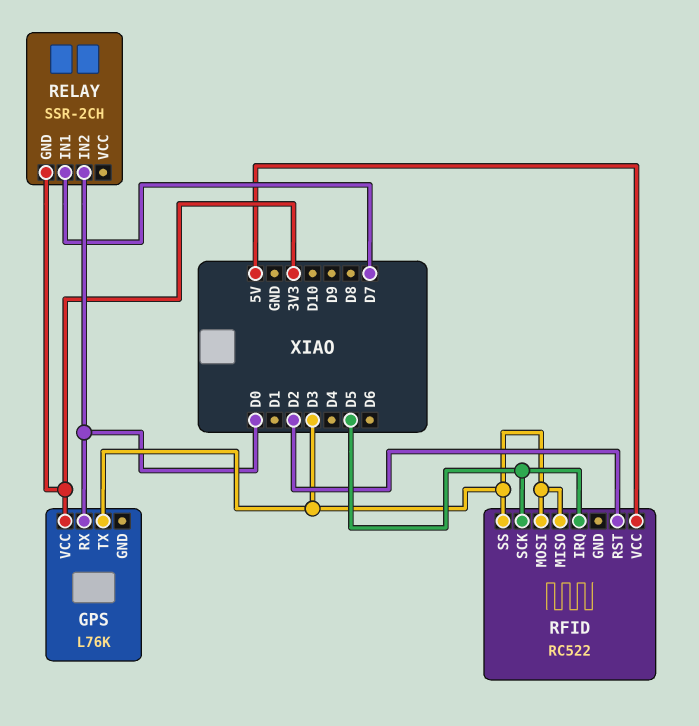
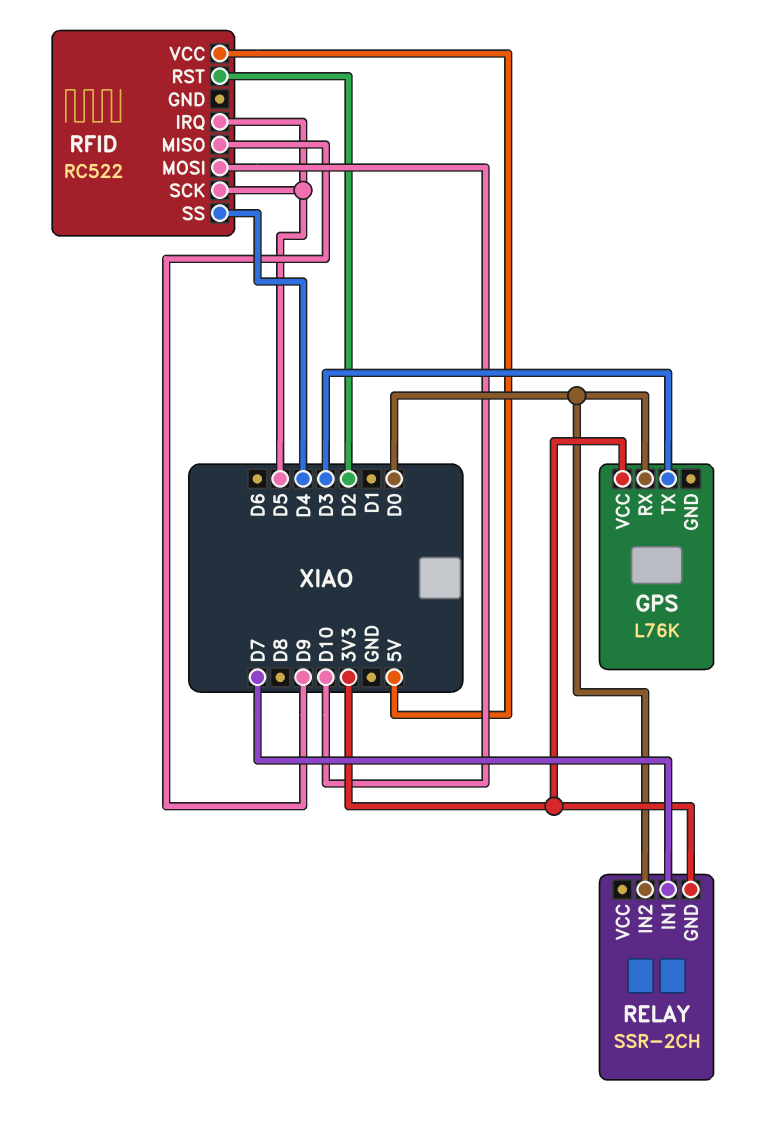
RFID pin MISO: D3 -> D9
RFID pin MOSI: D3 -> D10
RFID pin SS: D3 -> D4

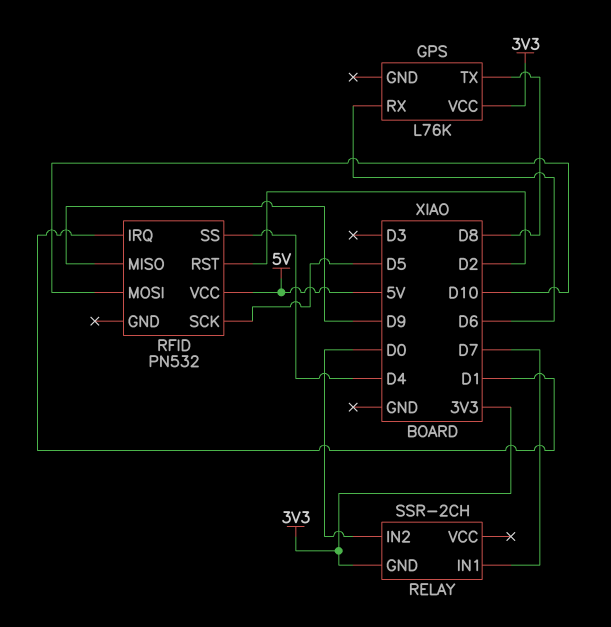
GPS pin RX: D0 -> D6
GPS pin TX: D3 -> D8
RFID: RC522 -> PN532
RFID pin IRQ: D5 -> D1

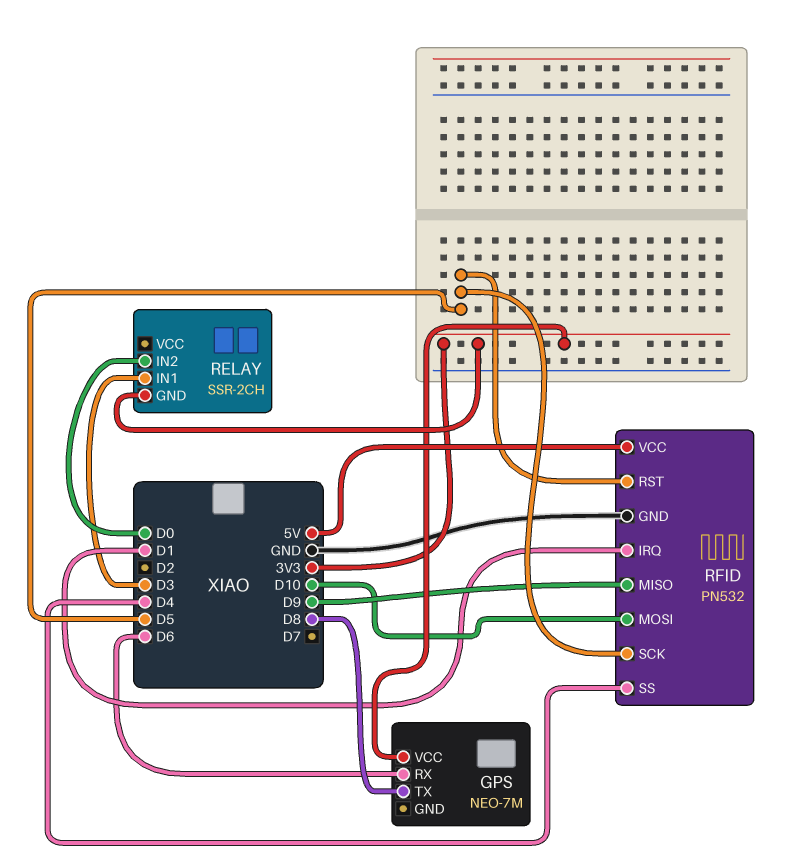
GPS: L76K -> NEO-7M
RELAY pin IN1: D7 -> D3
RFID pin GND: none -> GND
RFID pin RST: D2 -> D5

